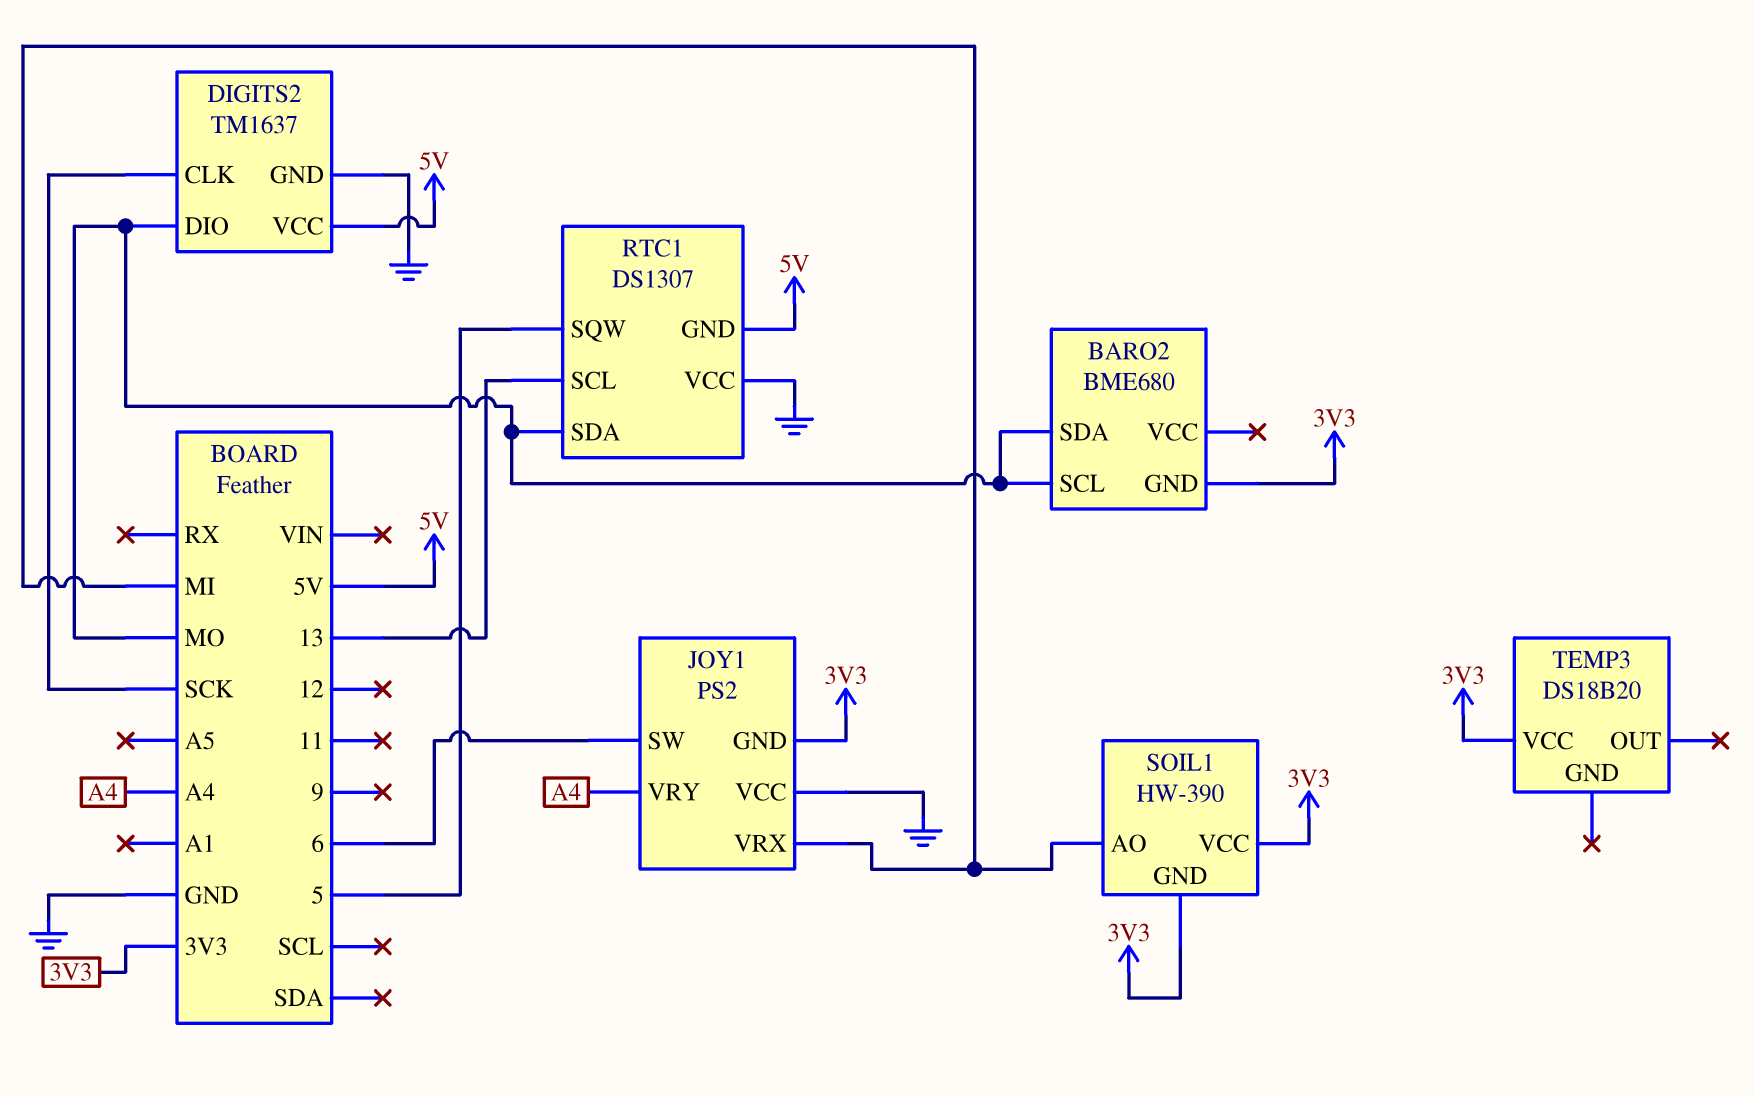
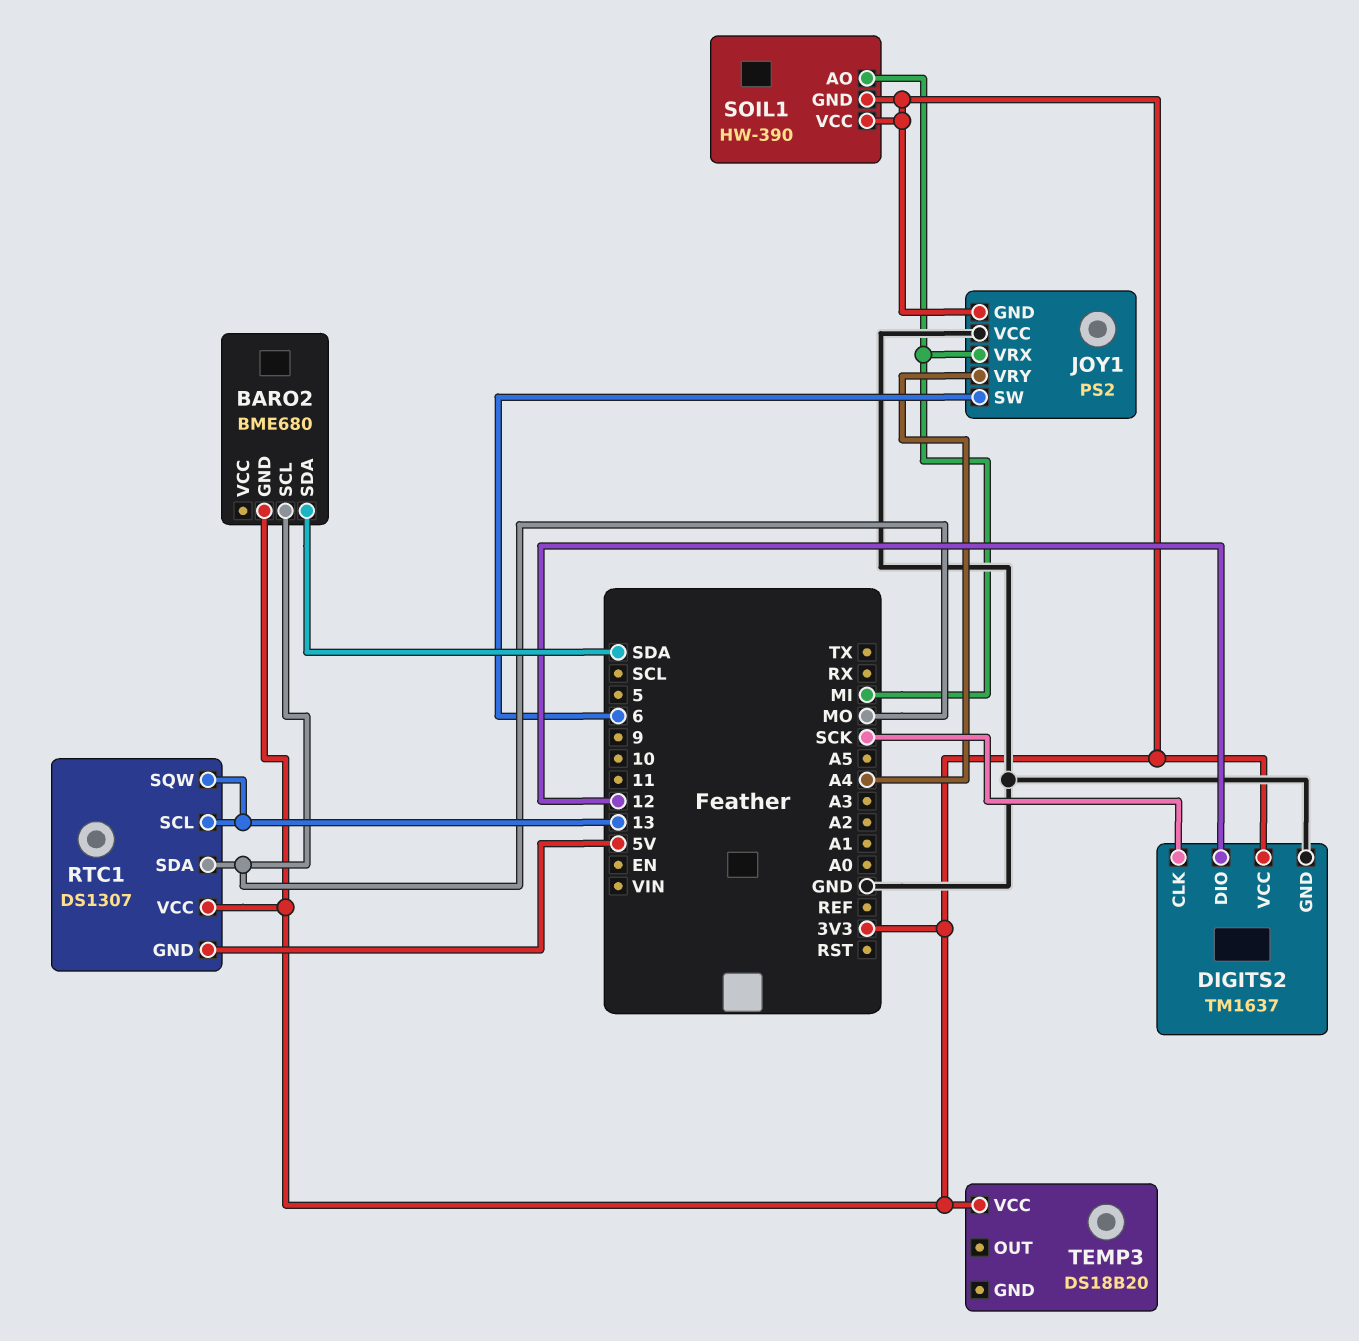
BARO2 pin SDA: MO -> SDA
DIGITS2 pin DIO: MO -> 12
DIGITS2 pin VCC: 5V -> 3V3
RTC1 pin SQW: 5 -> 13
RTC1 pin VCC: GND -> 3V3

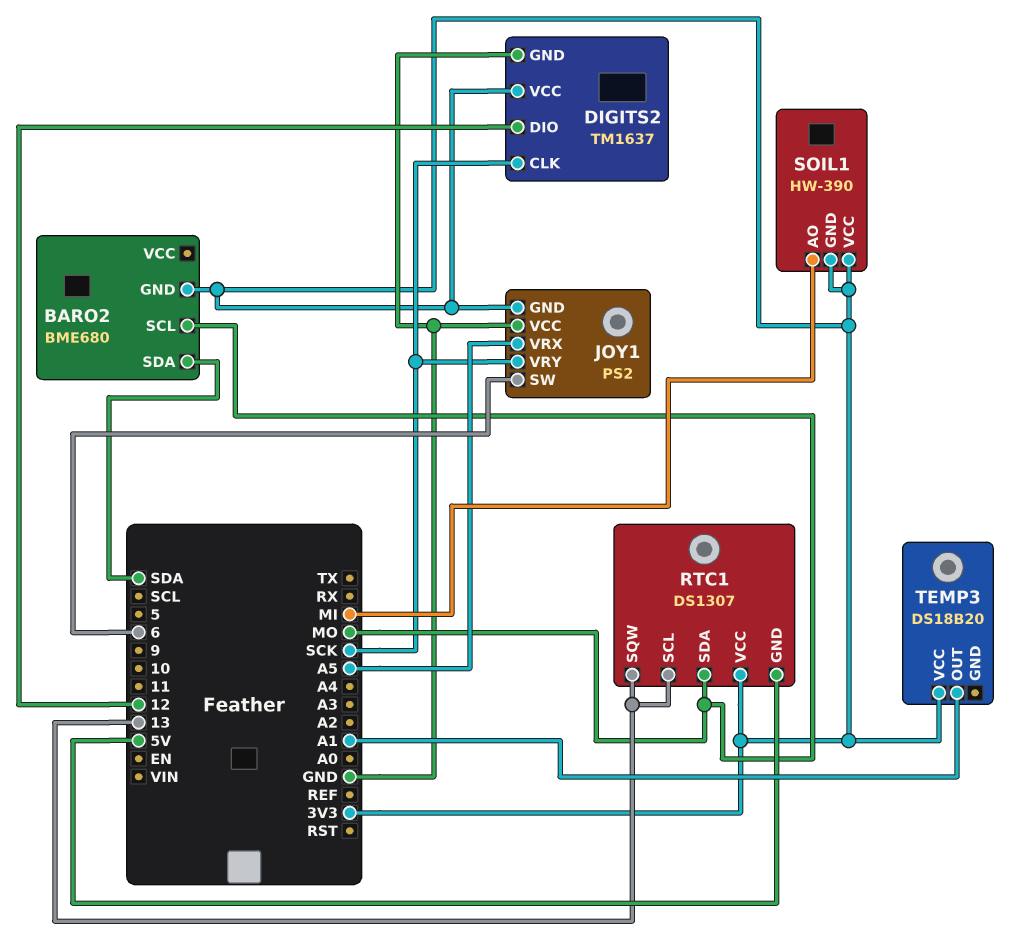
JOY1 pin VRX: MI -> A5
JOY1 pin VRY: A4 -> SCK
TEMP3 pin OUT: none -> A1

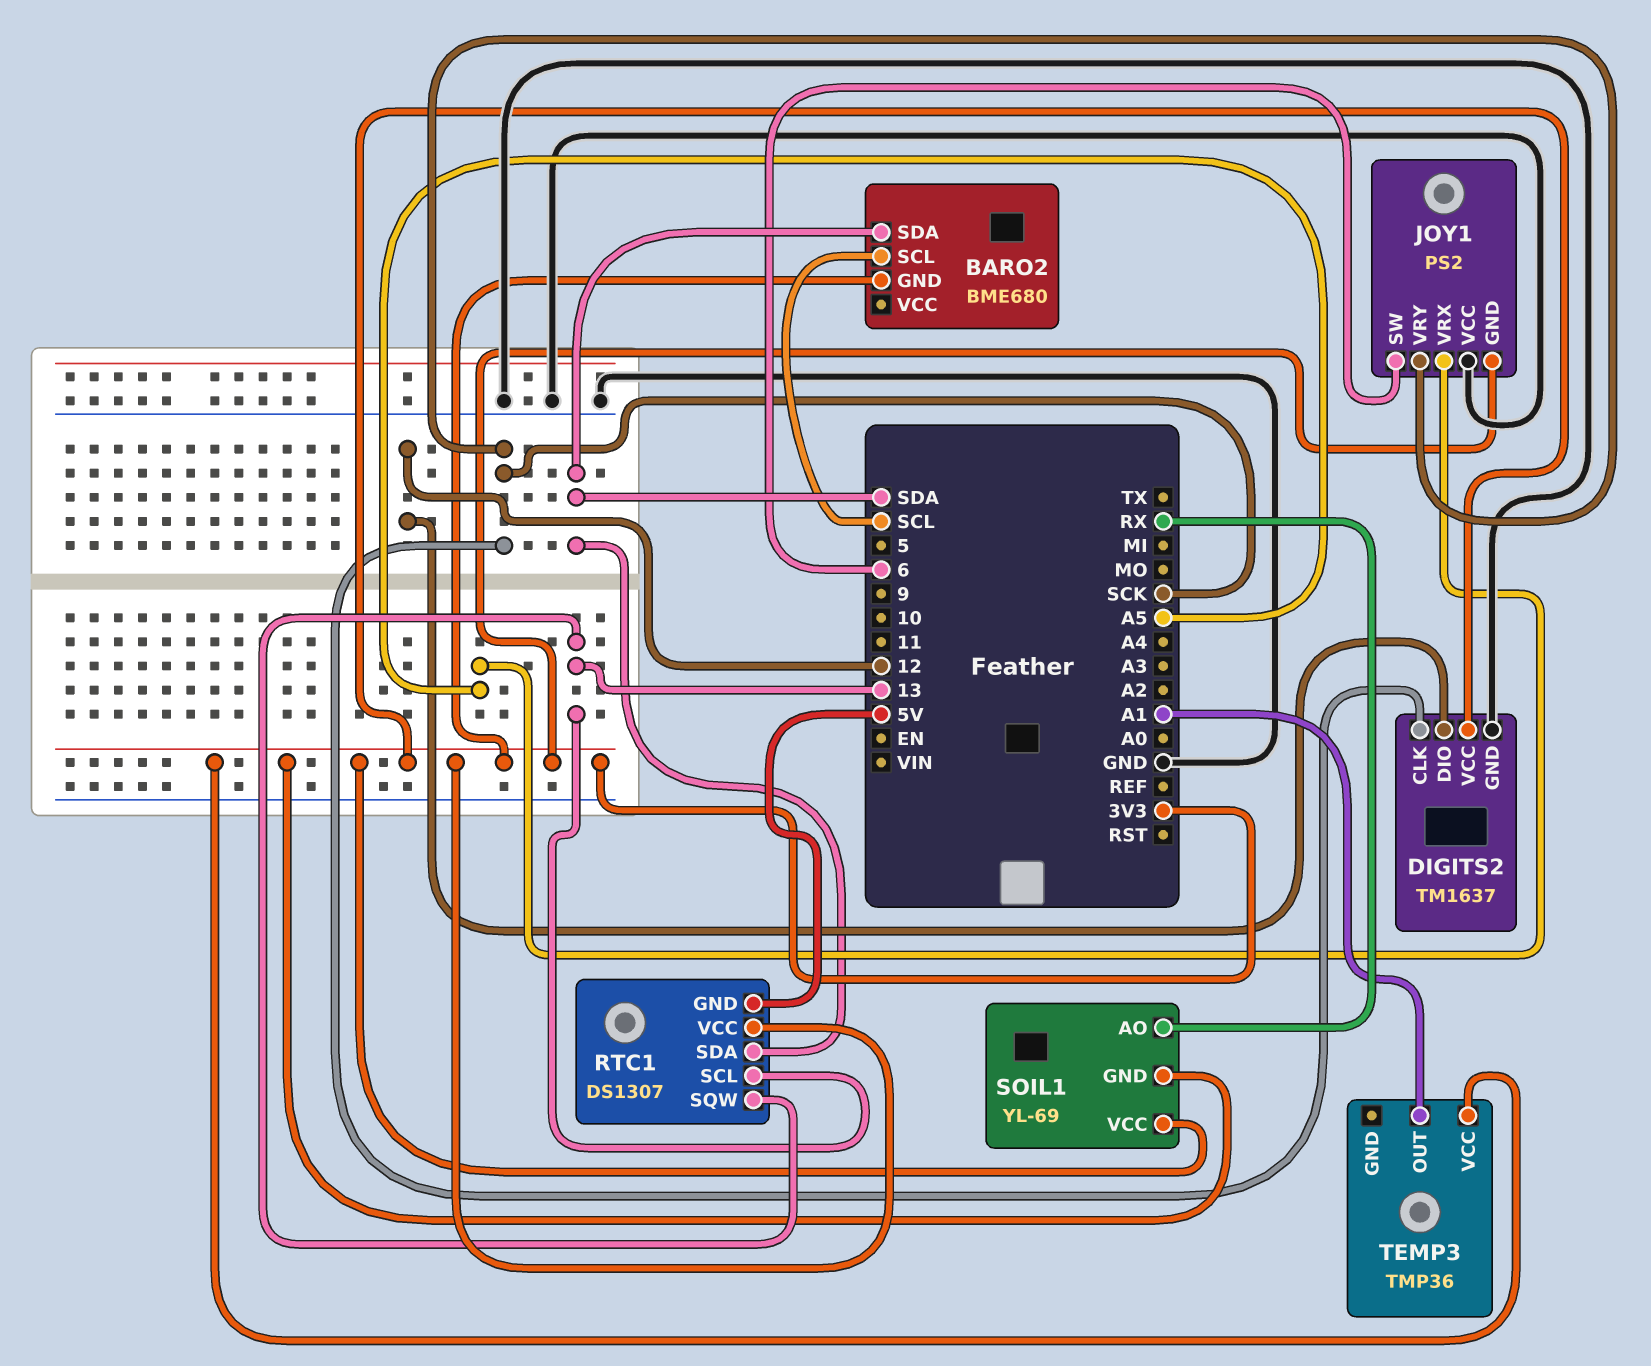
BARO2 pin SCL: MO -> SCL
RTC1 pin SDA: MO -> SDA
SOIL1: HW-390 -> YL-69
SOIL1 pin AO: MI -> RX
TEMP3: DS18B20 -> TMP36

